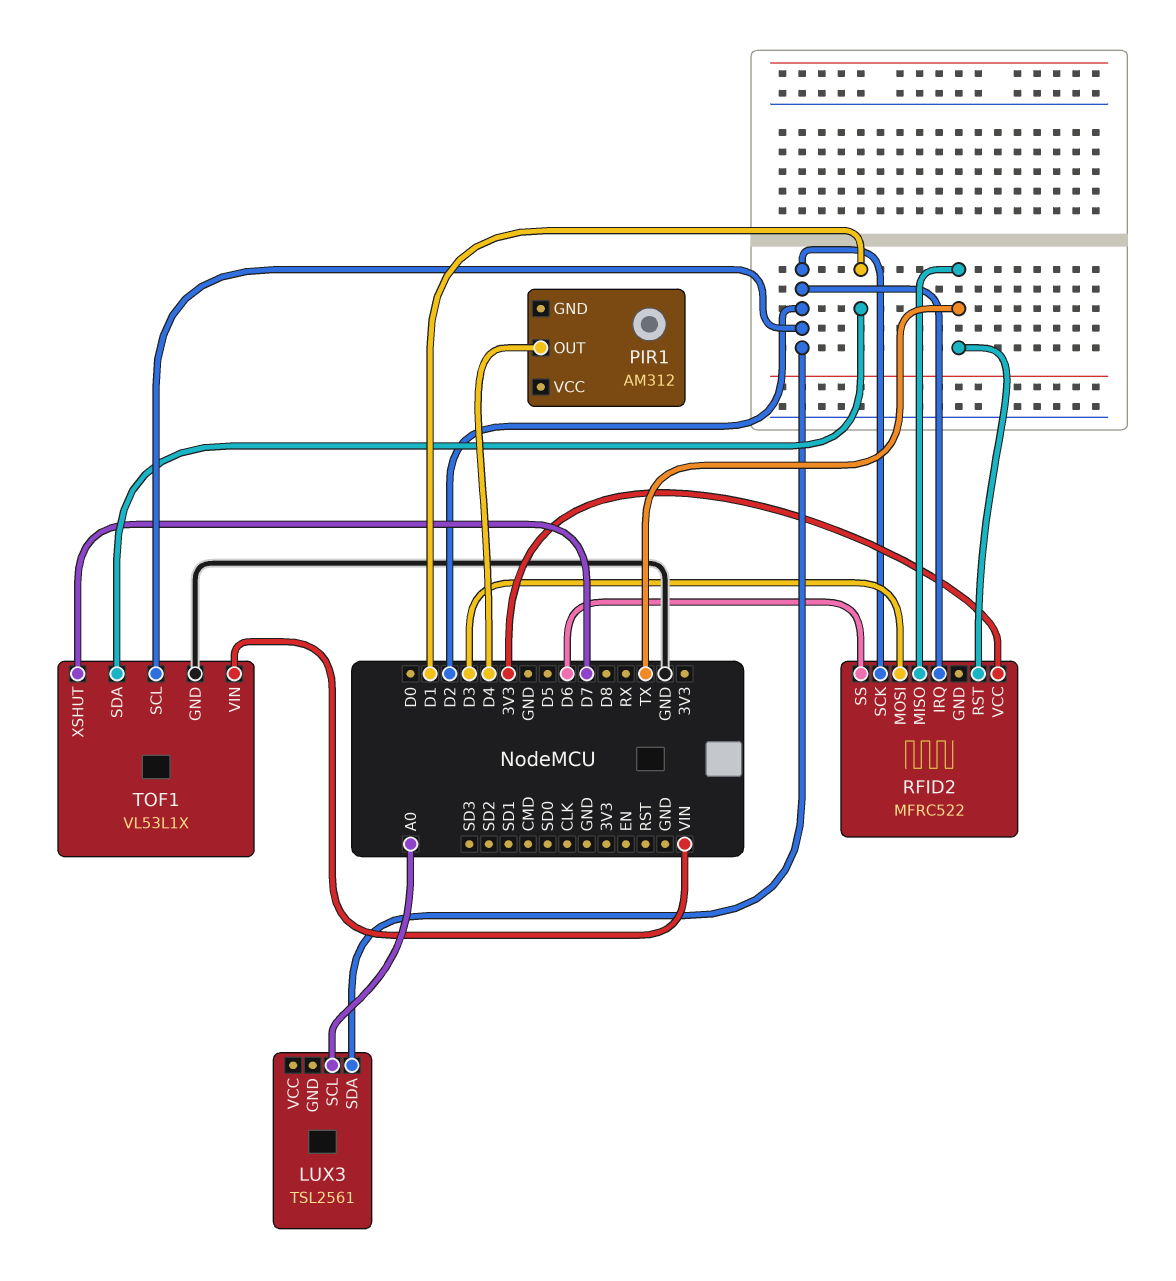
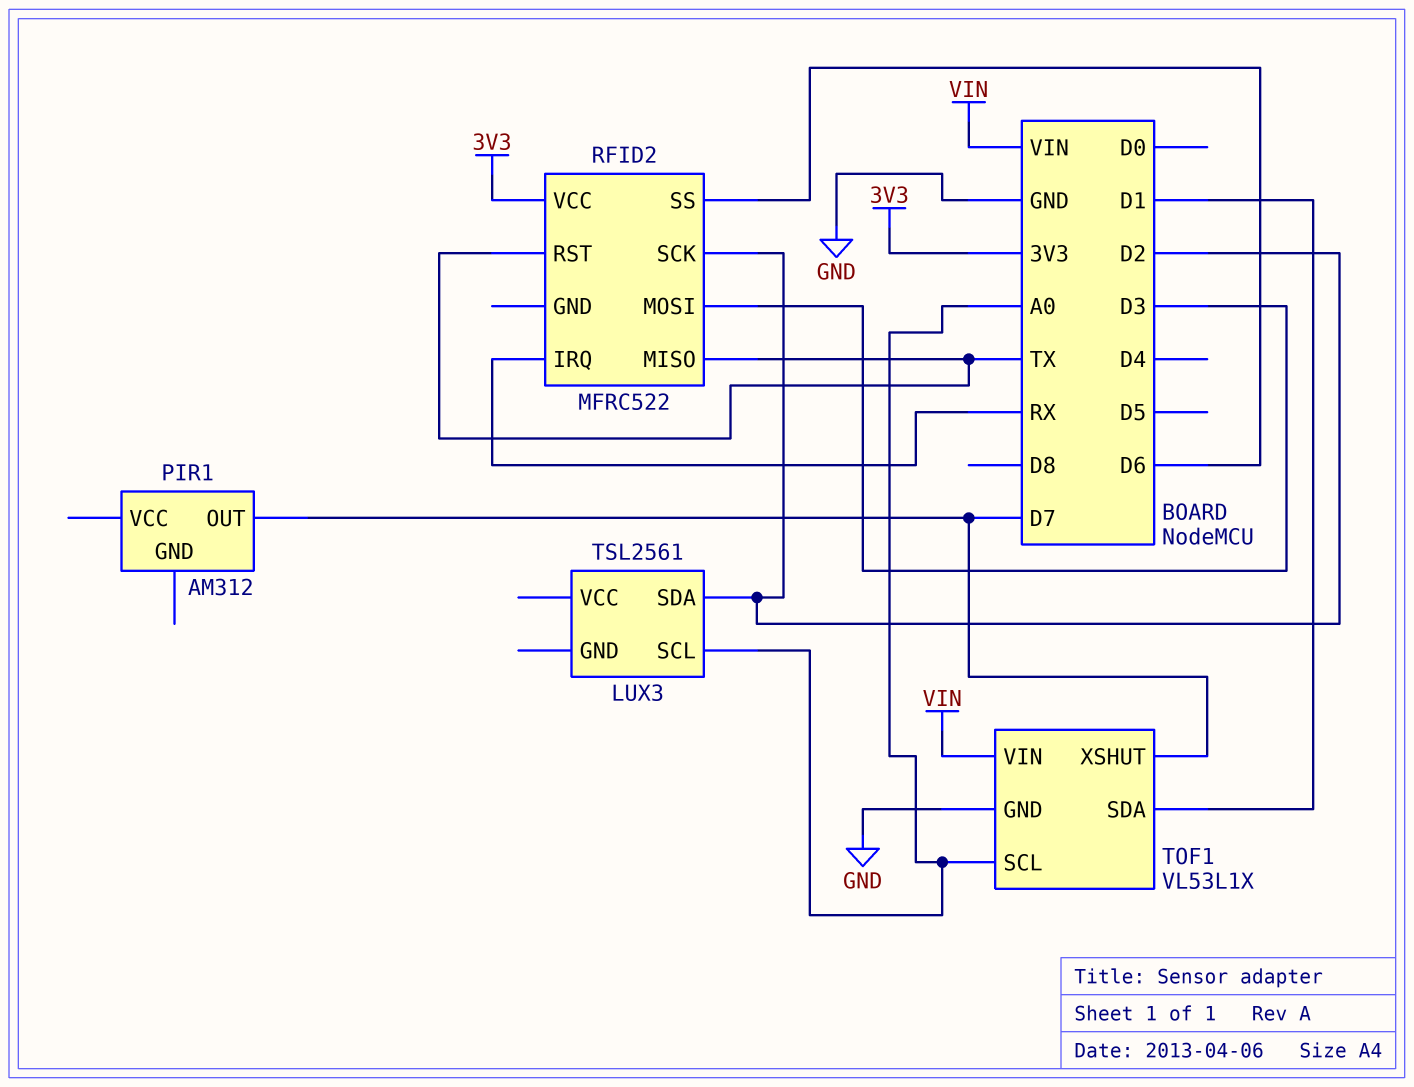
PIR1 pin OUT: D4 -> D7
RFID2 pin IRQ: D2 -> RX
TOF1 pin SCL: D2 -> A0

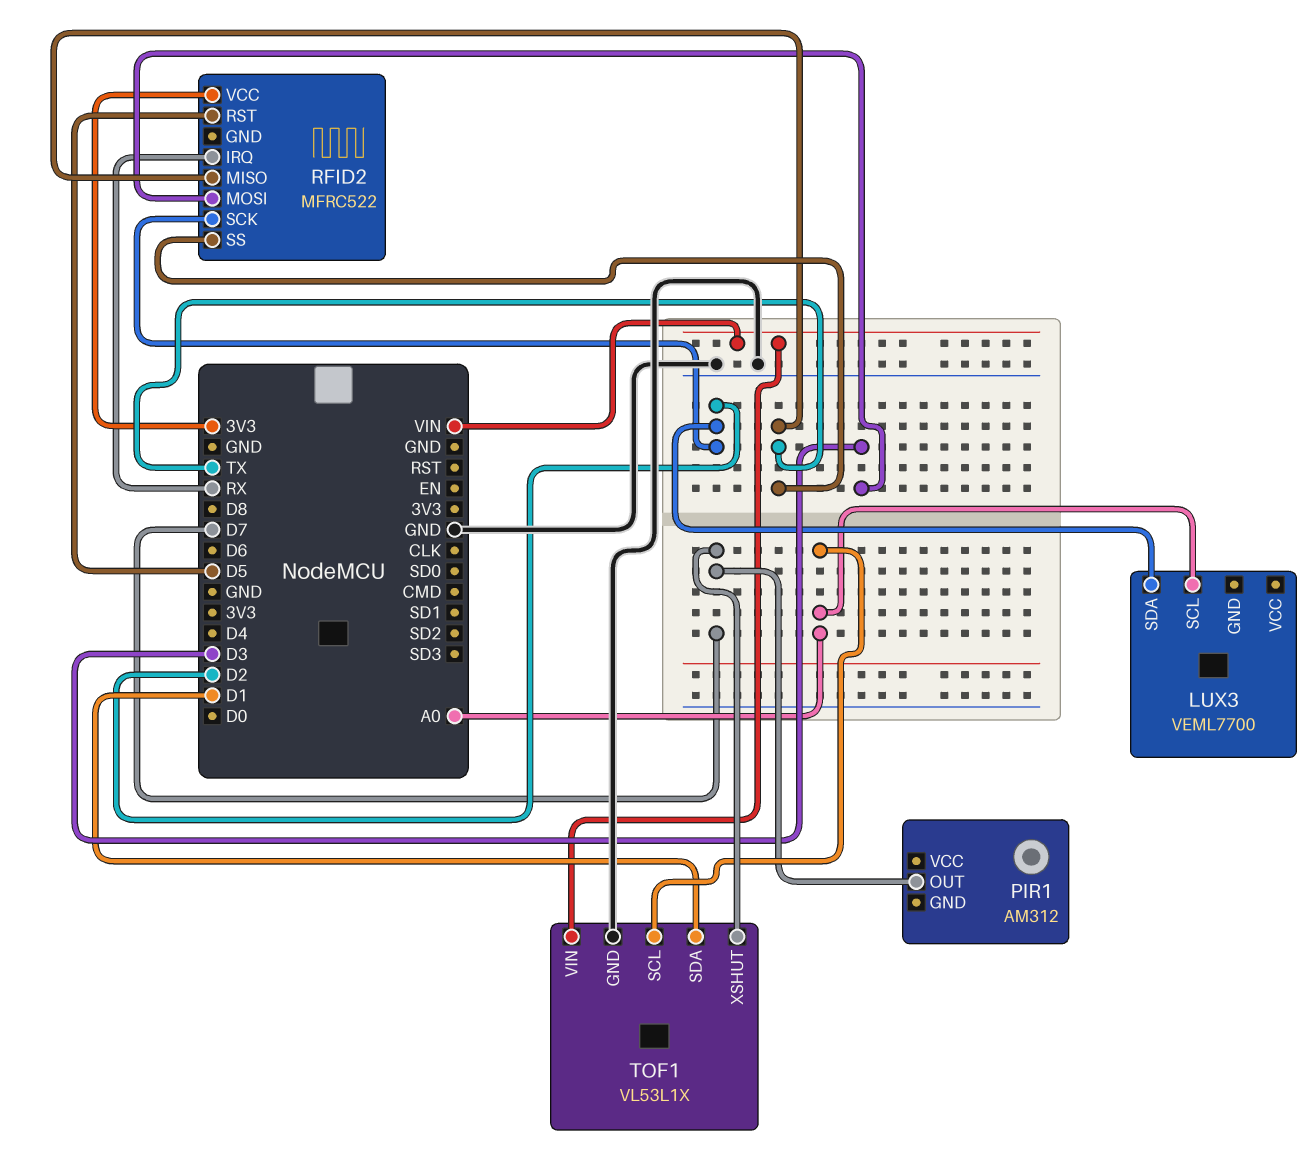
LUX3: TSL2561 -> VEML7700
RFID2 pin RST: TX -> D5
RFID2 pin SS: D6 -> TX

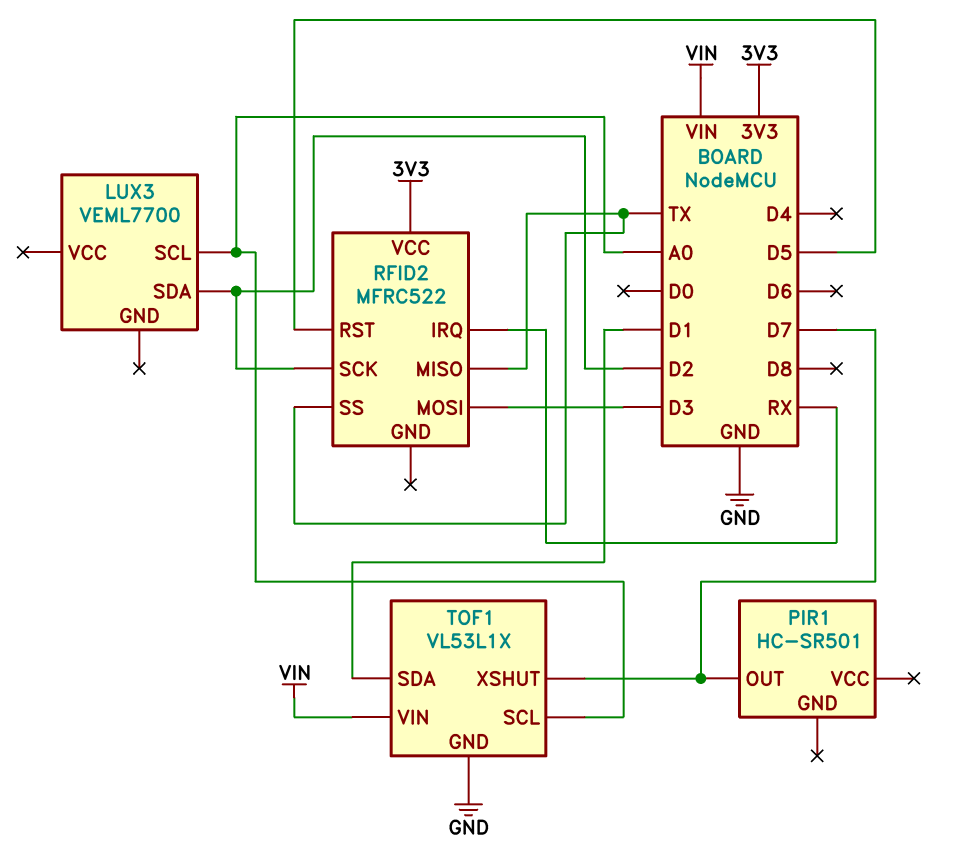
PIR1: AM312 -> HC-SR501

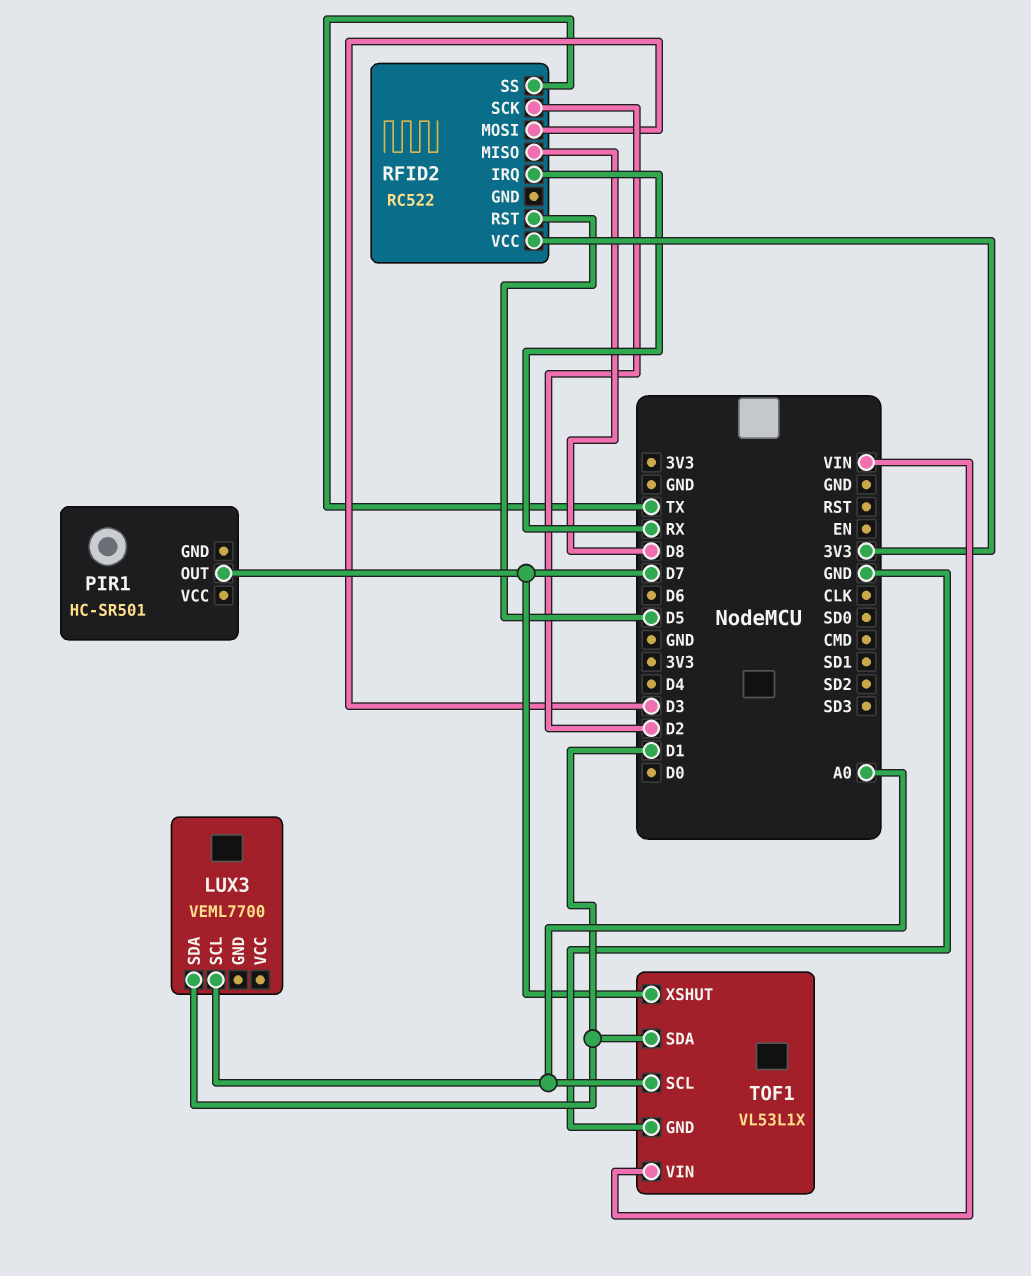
LUX3 pin SDA: D2 -> D1
RFID2: MFRC522 -> RC522
RFID2 pin MISO: TX -> D8

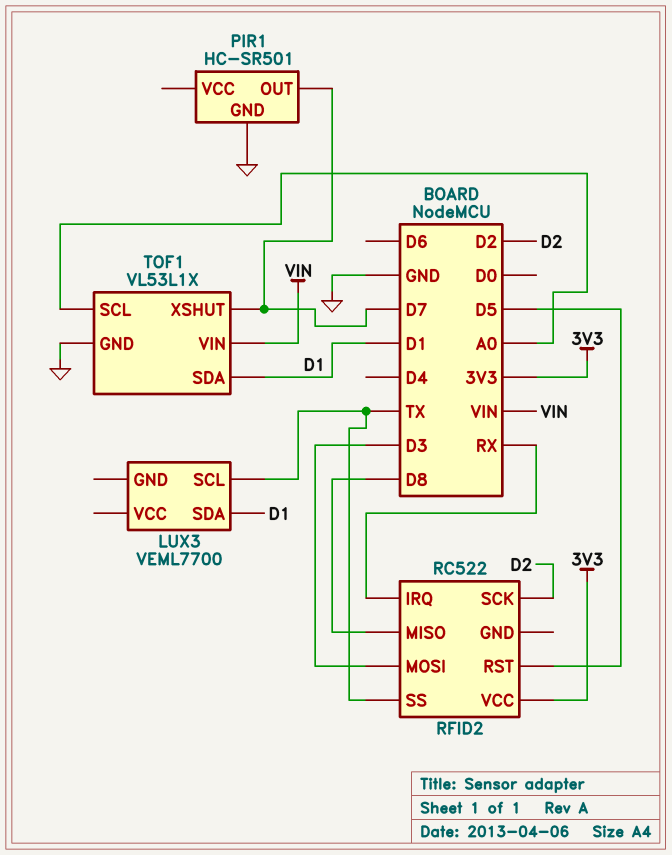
LUX3 pin SCL: A0 -> TX
PIR1 pin GND: none -> GND

